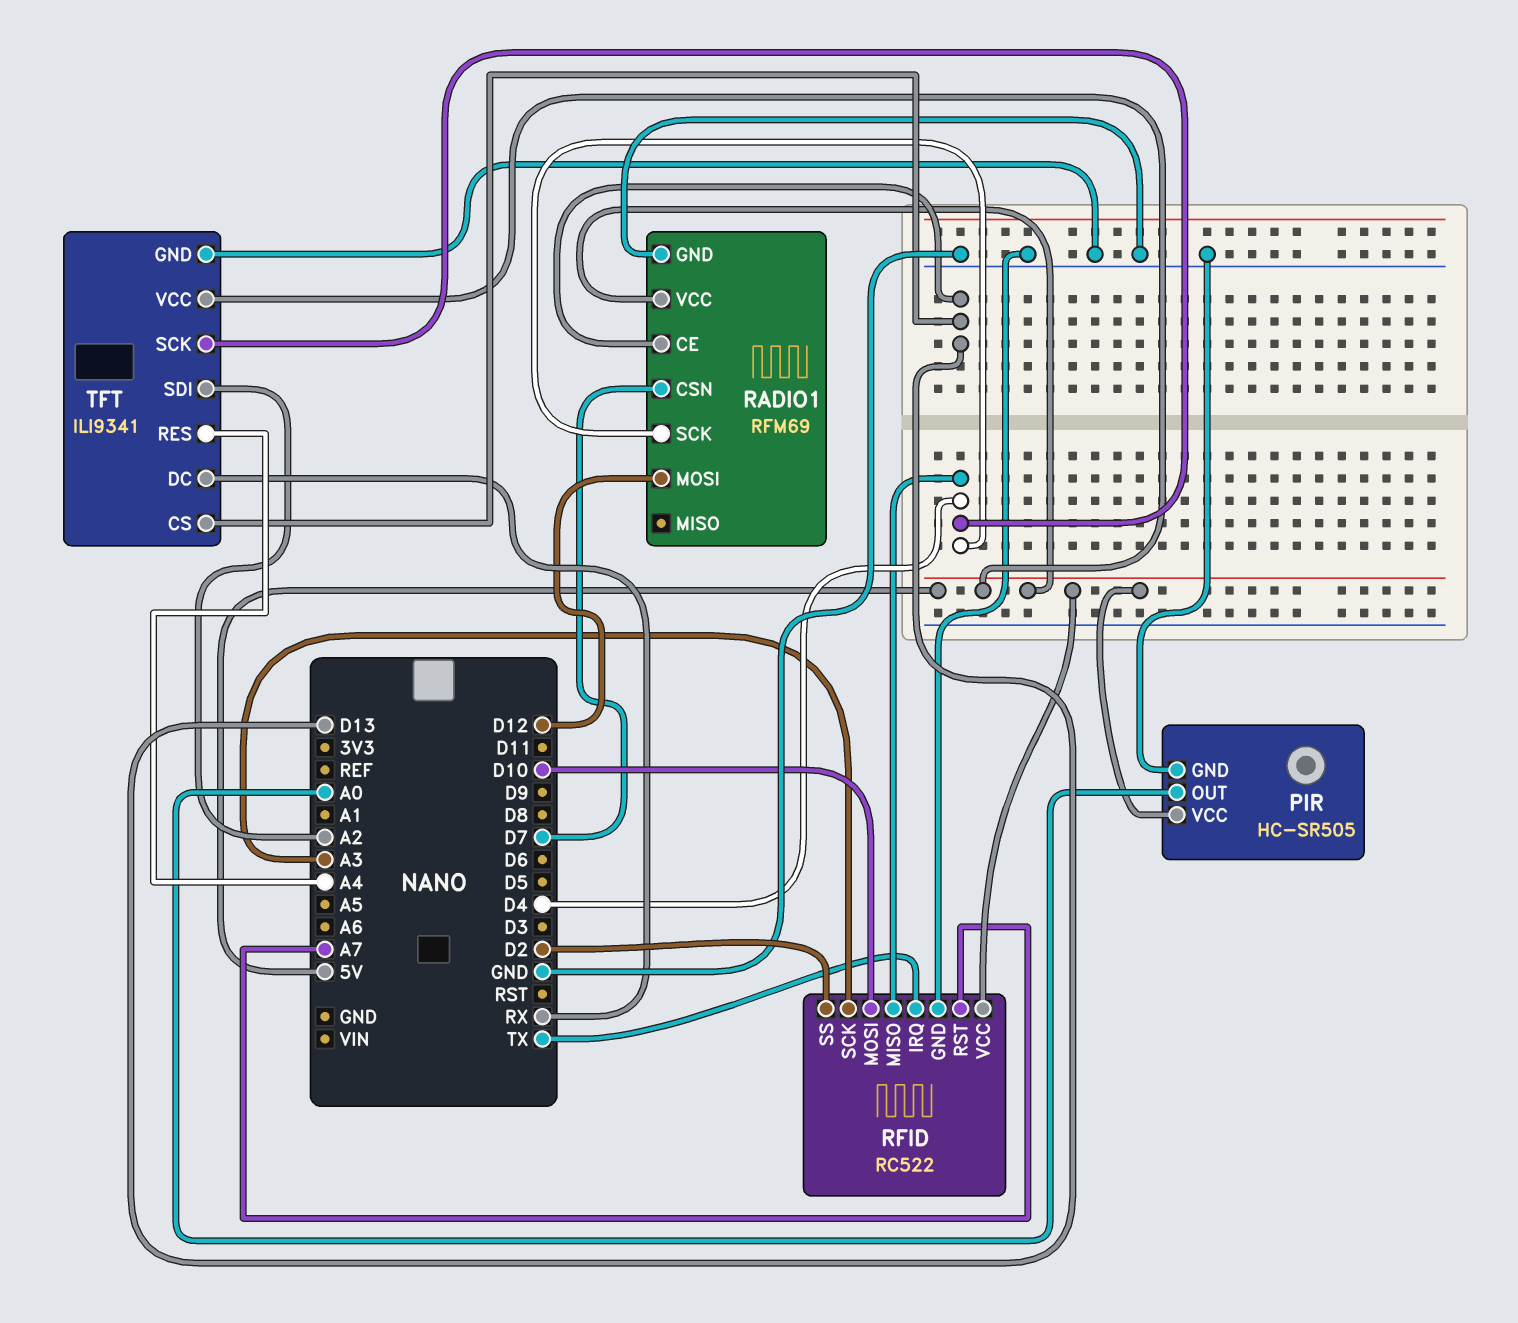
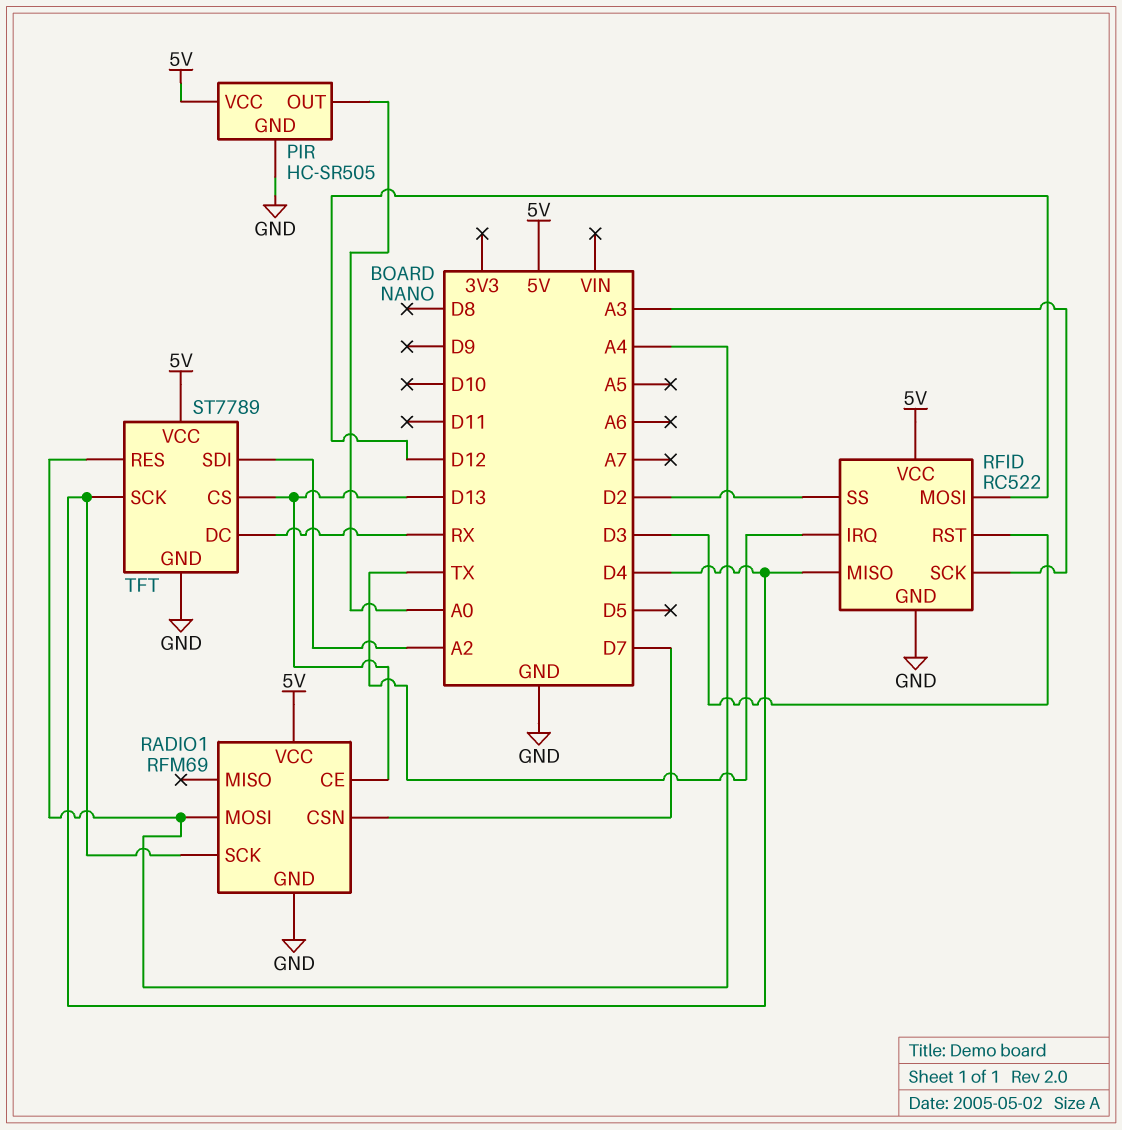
RADIO1 pin MOSI: D12 -> A4
RFID pin MOSI: D10 -> D12
RFID pin RST: A7 -> D3
TFT: ILI9341 -> ST7789

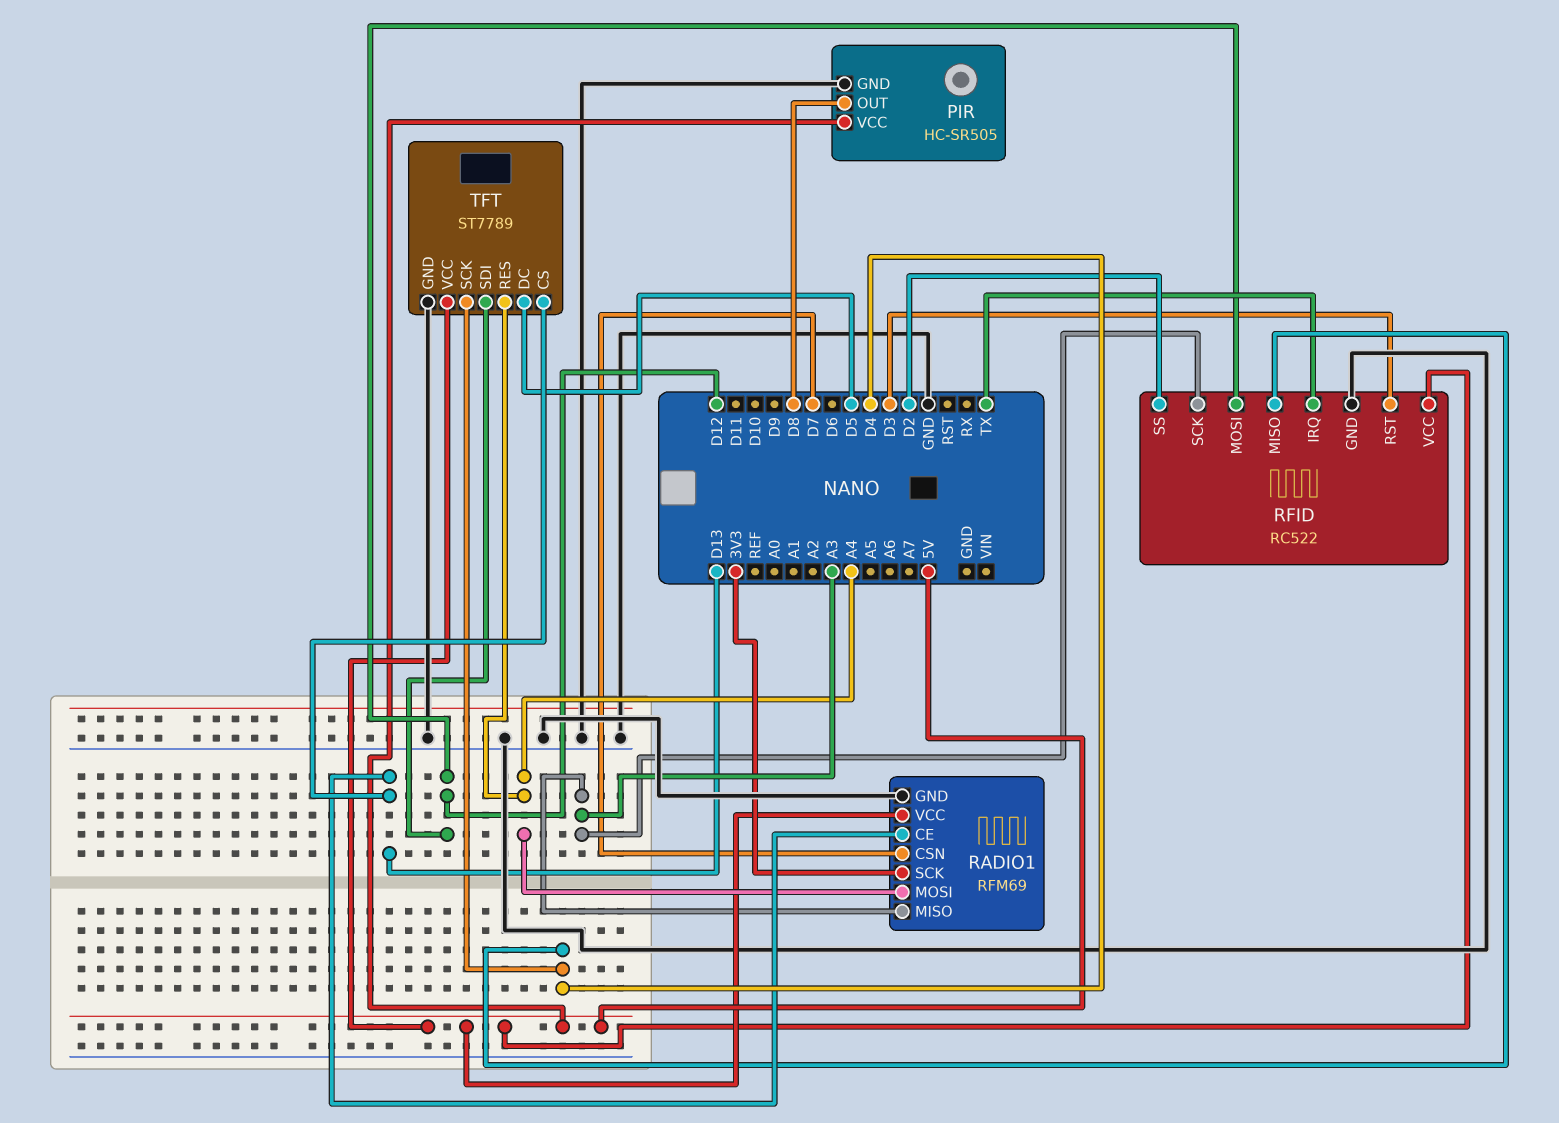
PIR pin OUT: A0 -> D8
RADIO1 pin MISO: none -> A3
RADIO1 pin SCK: D4 -> 3V3
TFT pin DC: RX -> D5
TFT pin SDI: A2 -> D12

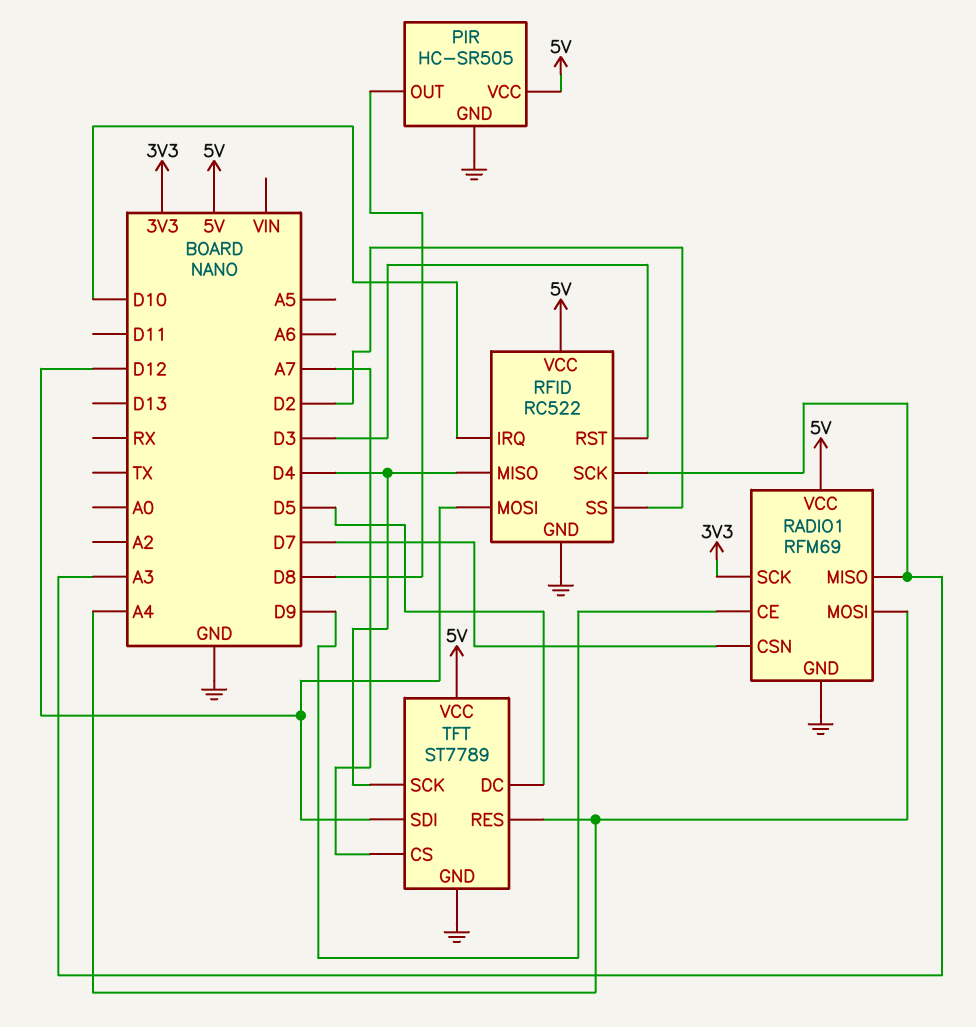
RADIO1 pin CE: D13 -> D9
RFID pin IRQ: TX -> D10
TFT pin CS: D13 -> A7

